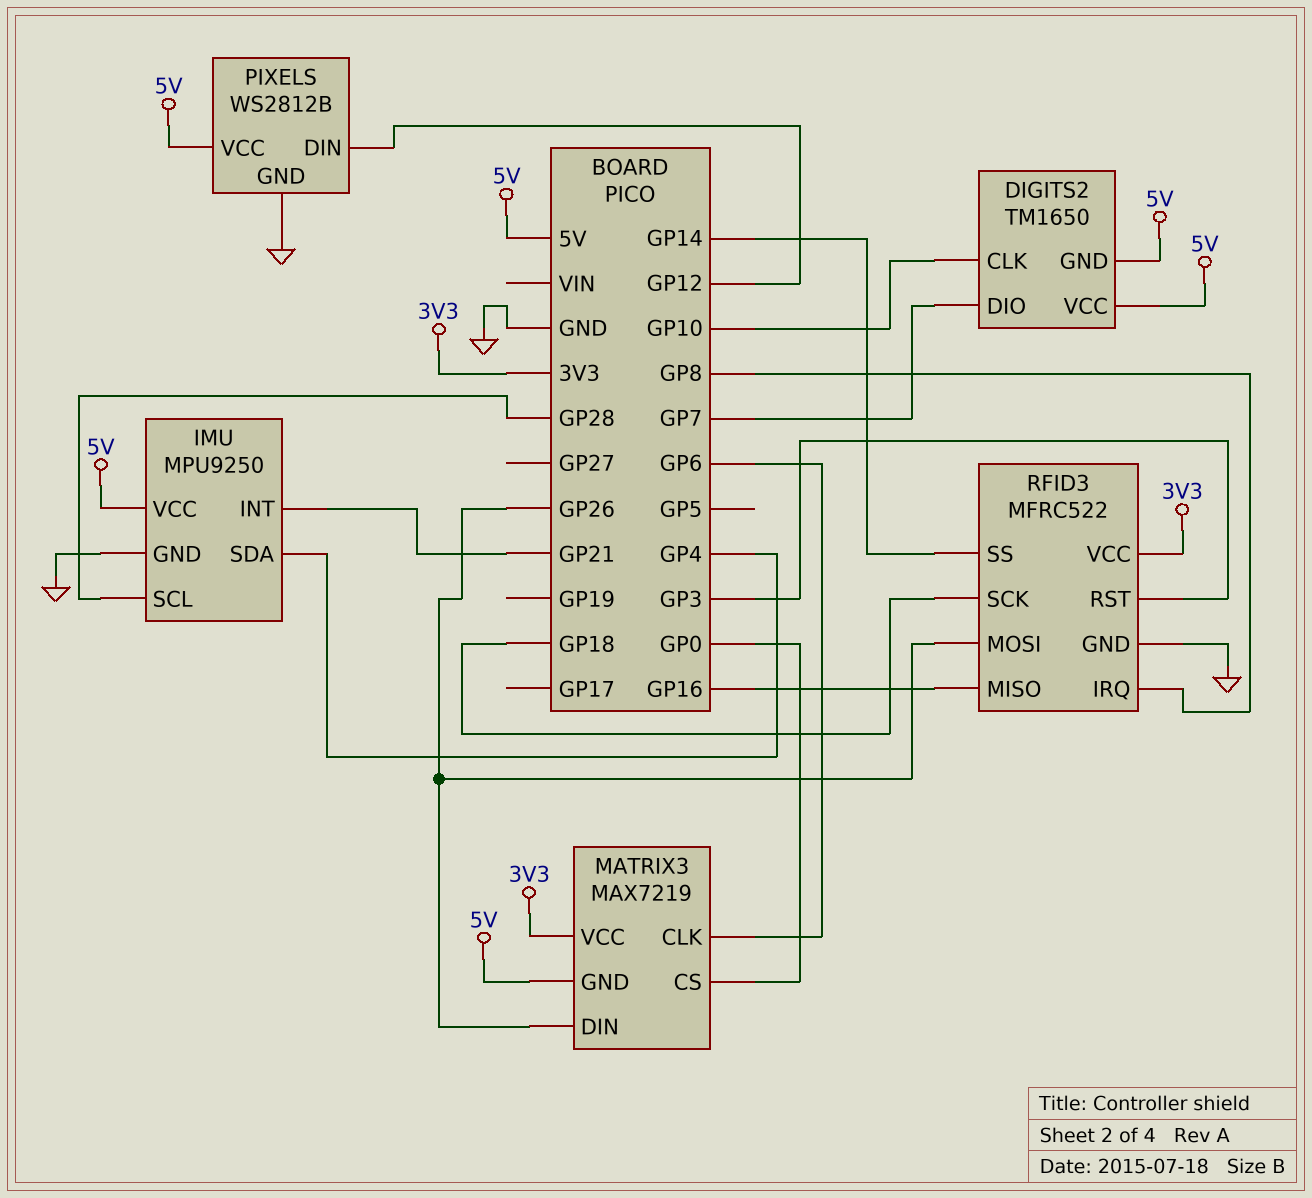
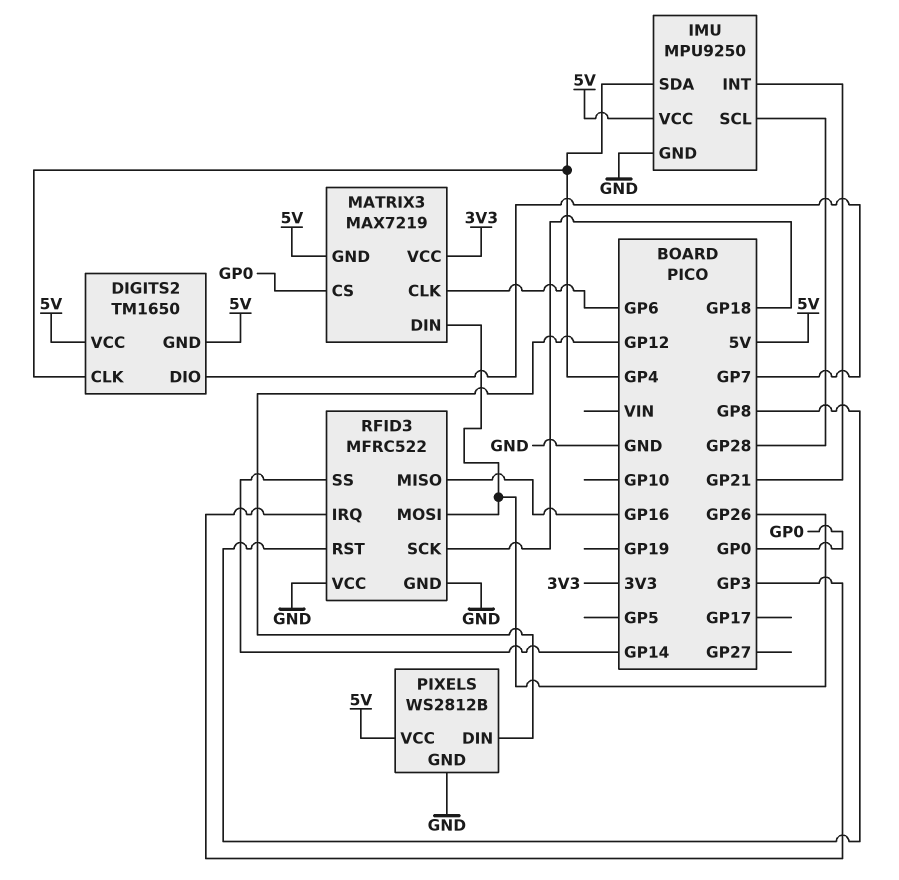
DIGITS2 pin CLK: GP10 -> GP4
RFID3 pin IRQ: GP8 -> GP3
RFID3 pin RST: GP3 -> GP8
RFID3 pin VCC: 3V3 -> GND

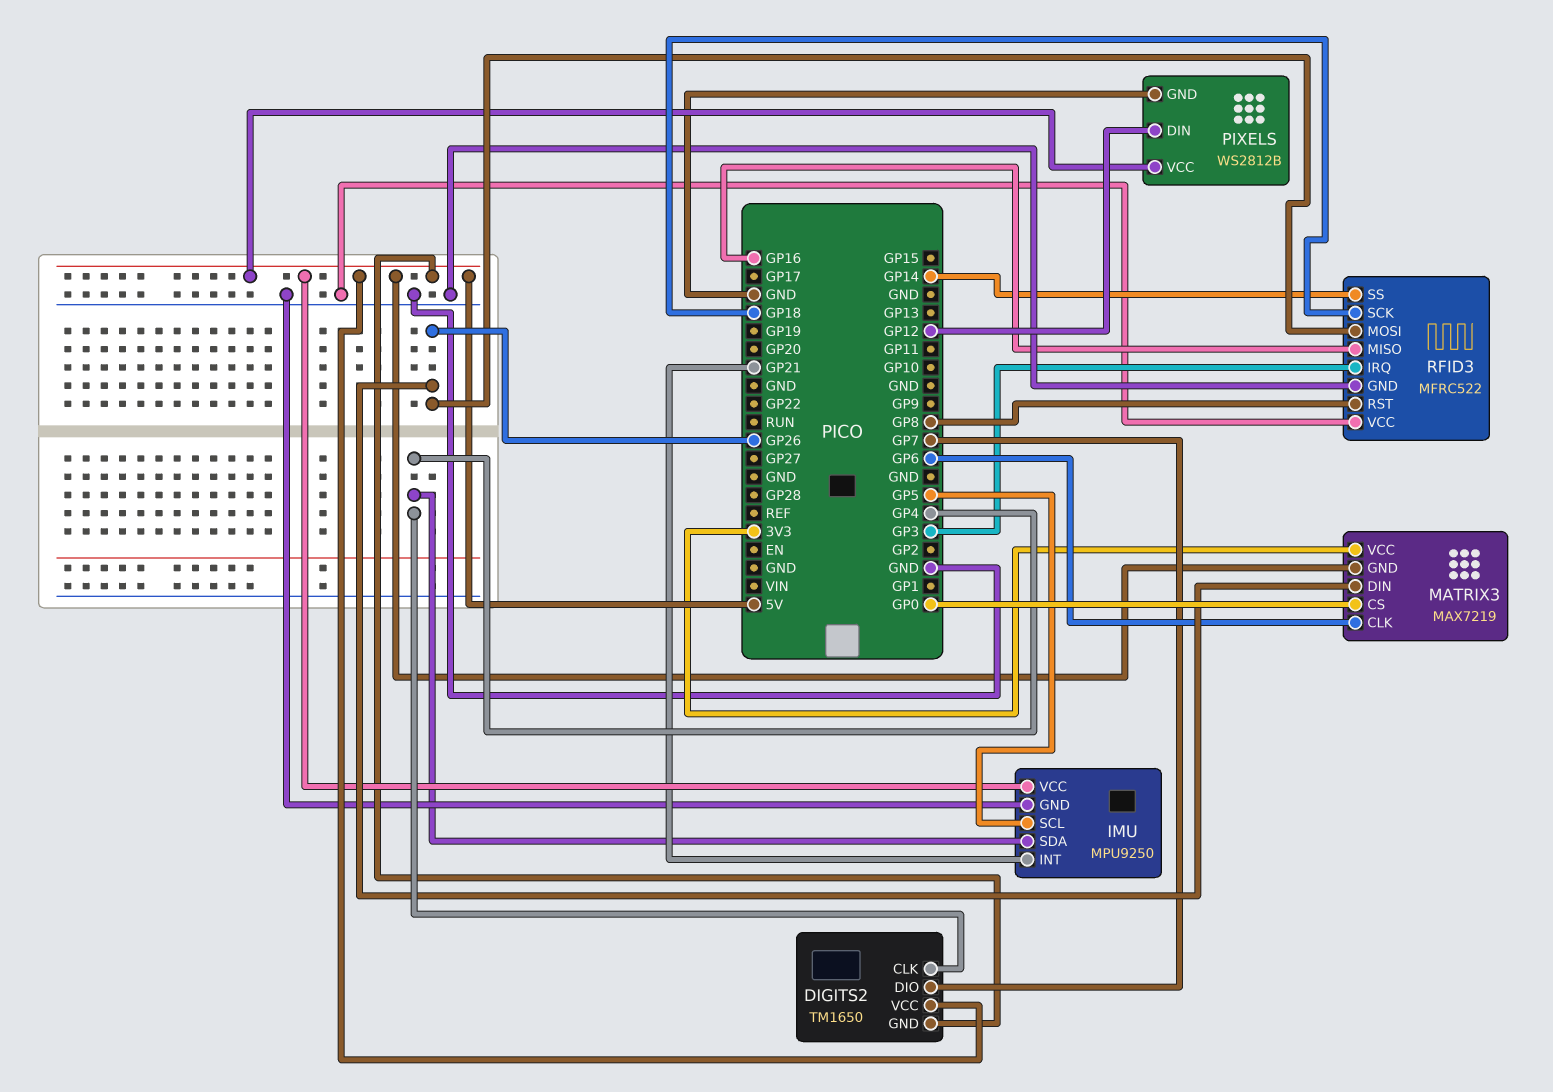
IMU pin SCL: GP28 -> GP5

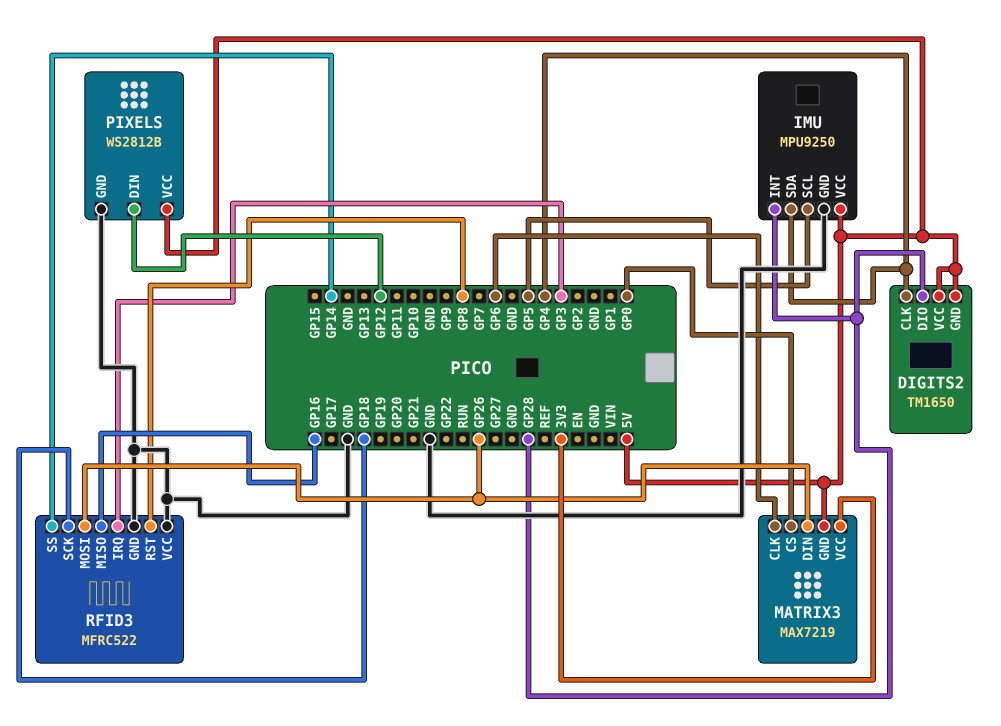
DIGITS2 pin DIO: GP7 -> GP28
IMU pin INT: GP21 -> GP28

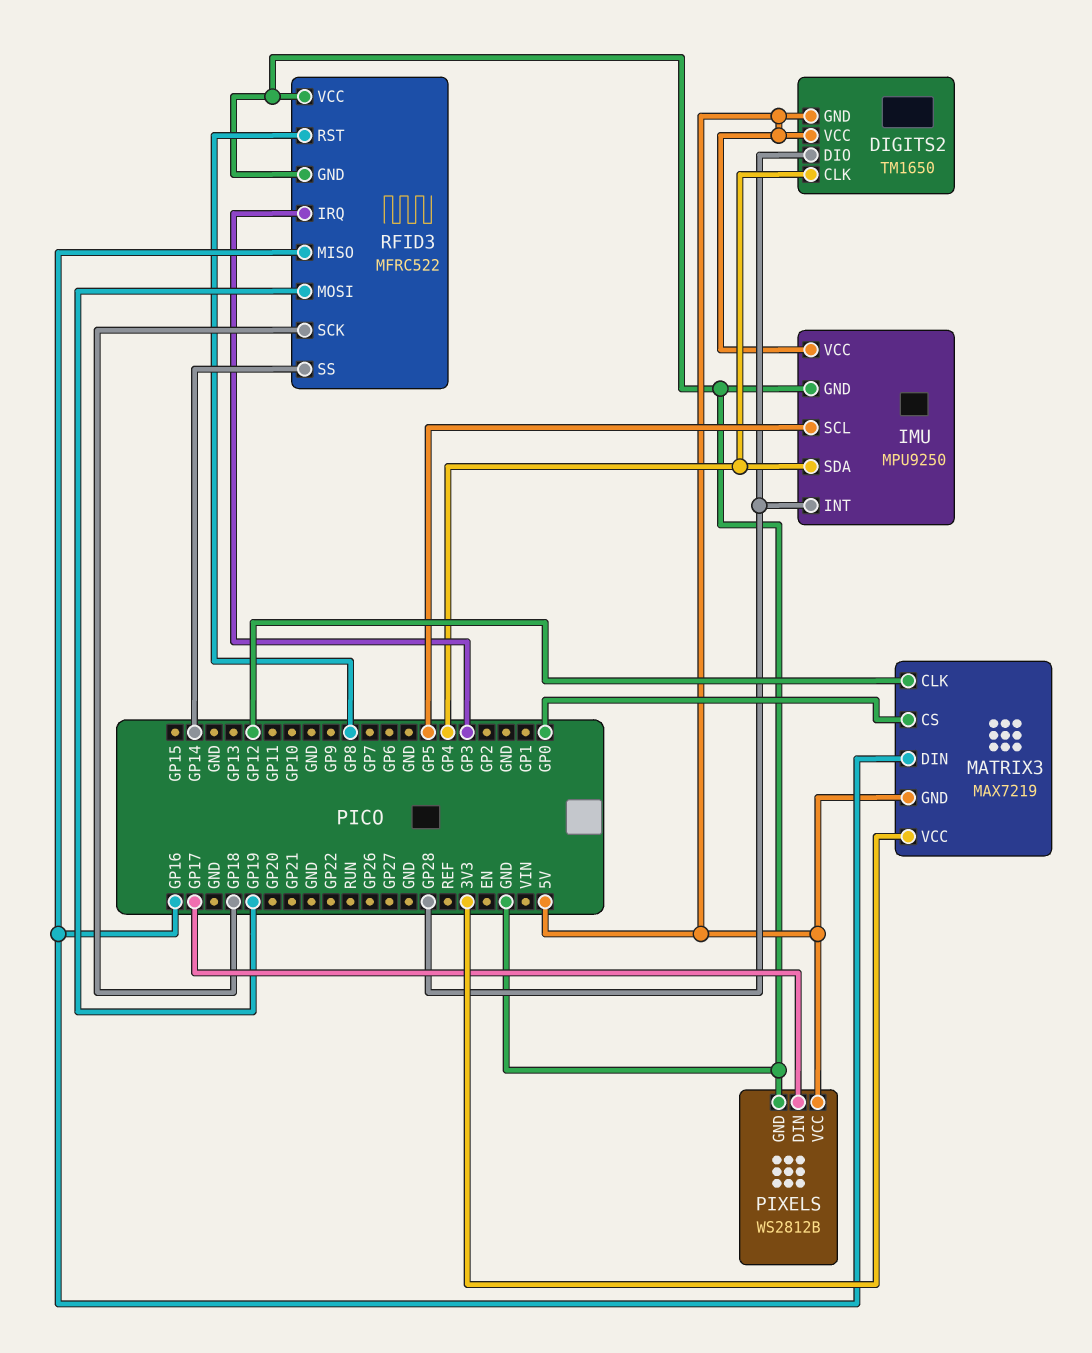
MATRIX3 pin CLK: GP6 -> GP12
MATRIX3 pin DIN: GP26 -> GP16
PIXELS pin DIN: GP12 -> GP17
RFID3 pin MOSI: GP26 -> GP19

